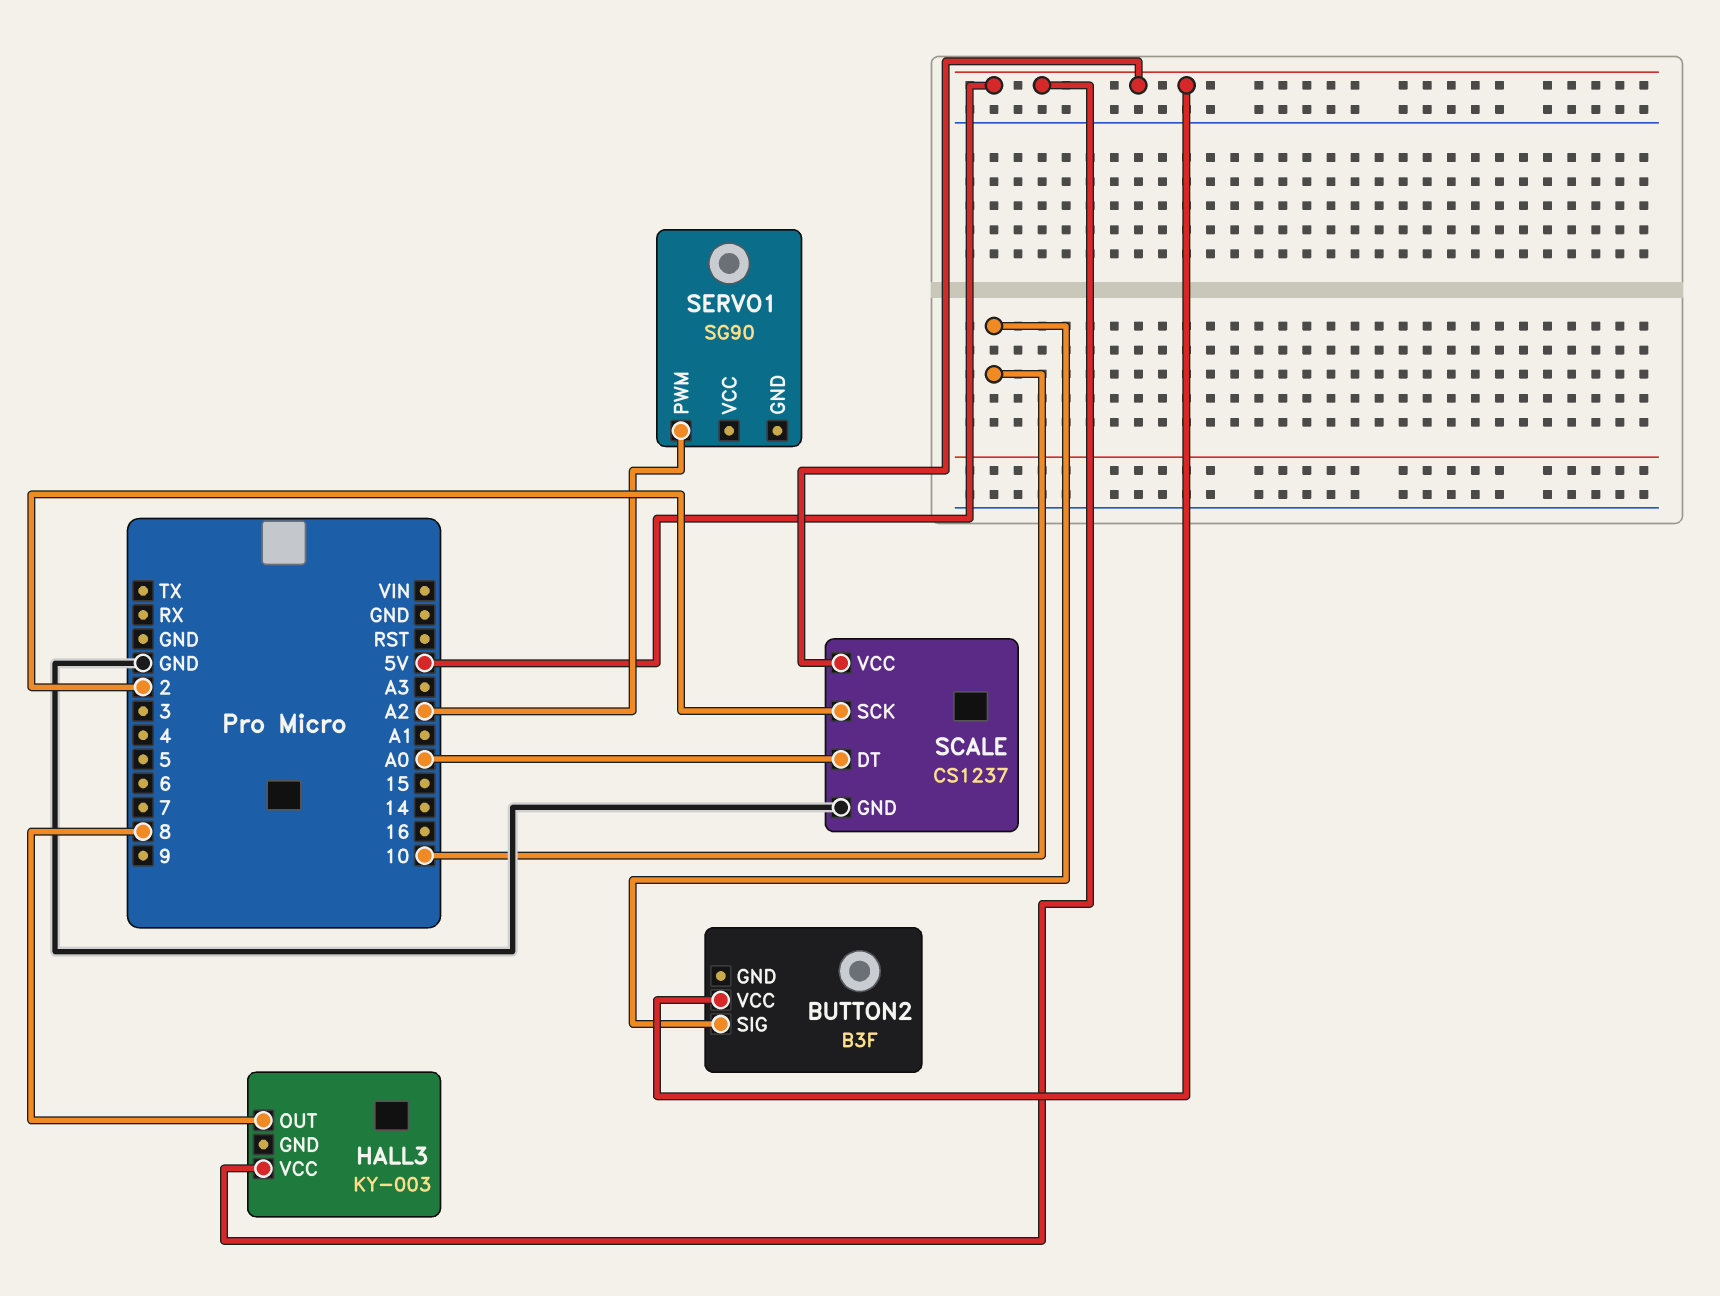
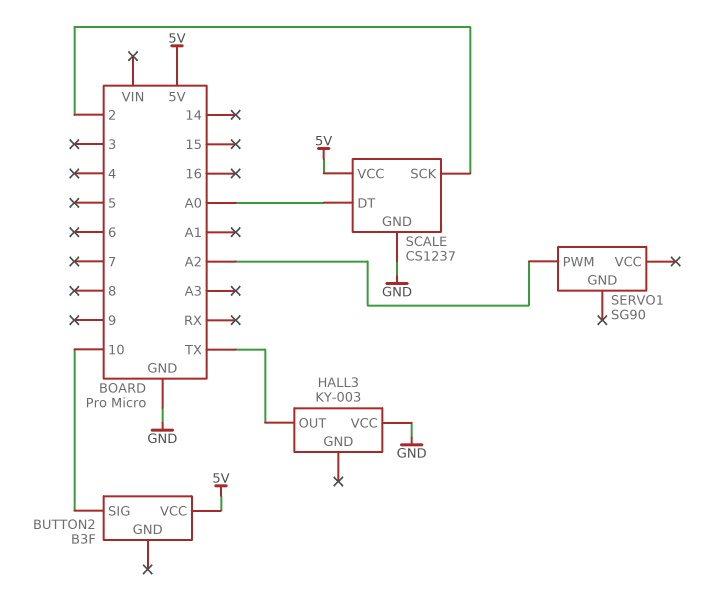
HALL3 pin OUT: 8 -> TX
HALL3 pin VCC: 5V -> GND

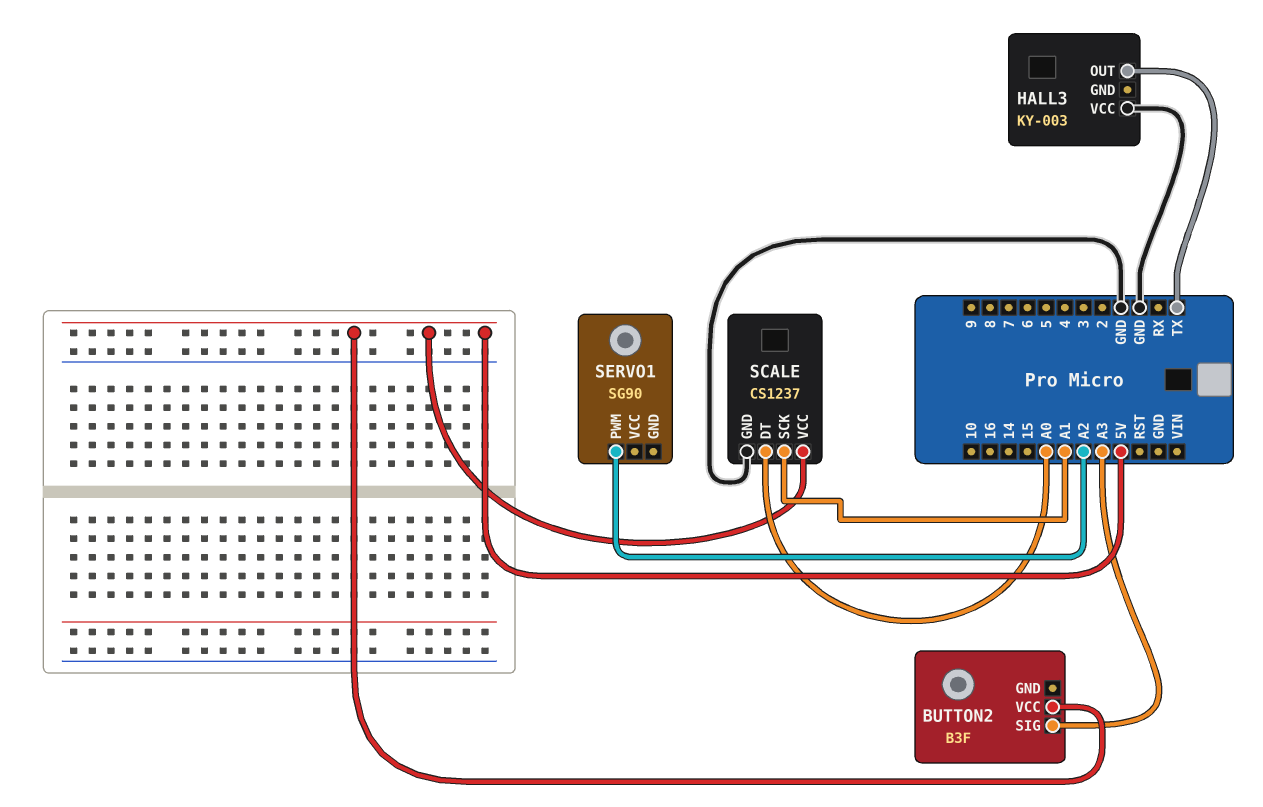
BUTTON2 pin SIG: 10 -> A3
SCALE pin SCK: 2 -> A1

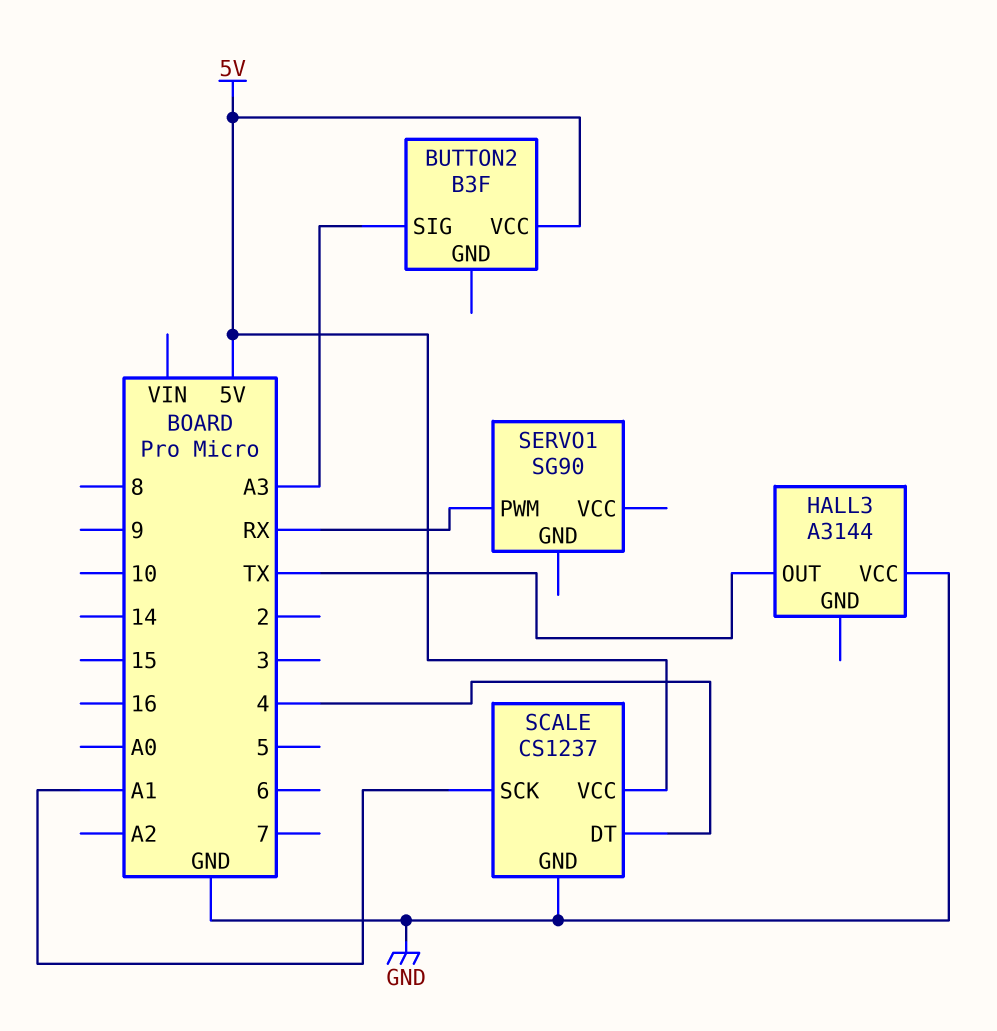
HALL3: KY-003 -> A3144
SCALE pin DT: A0 -> 4
SERVO1 pin PWM: A2 -> RX

